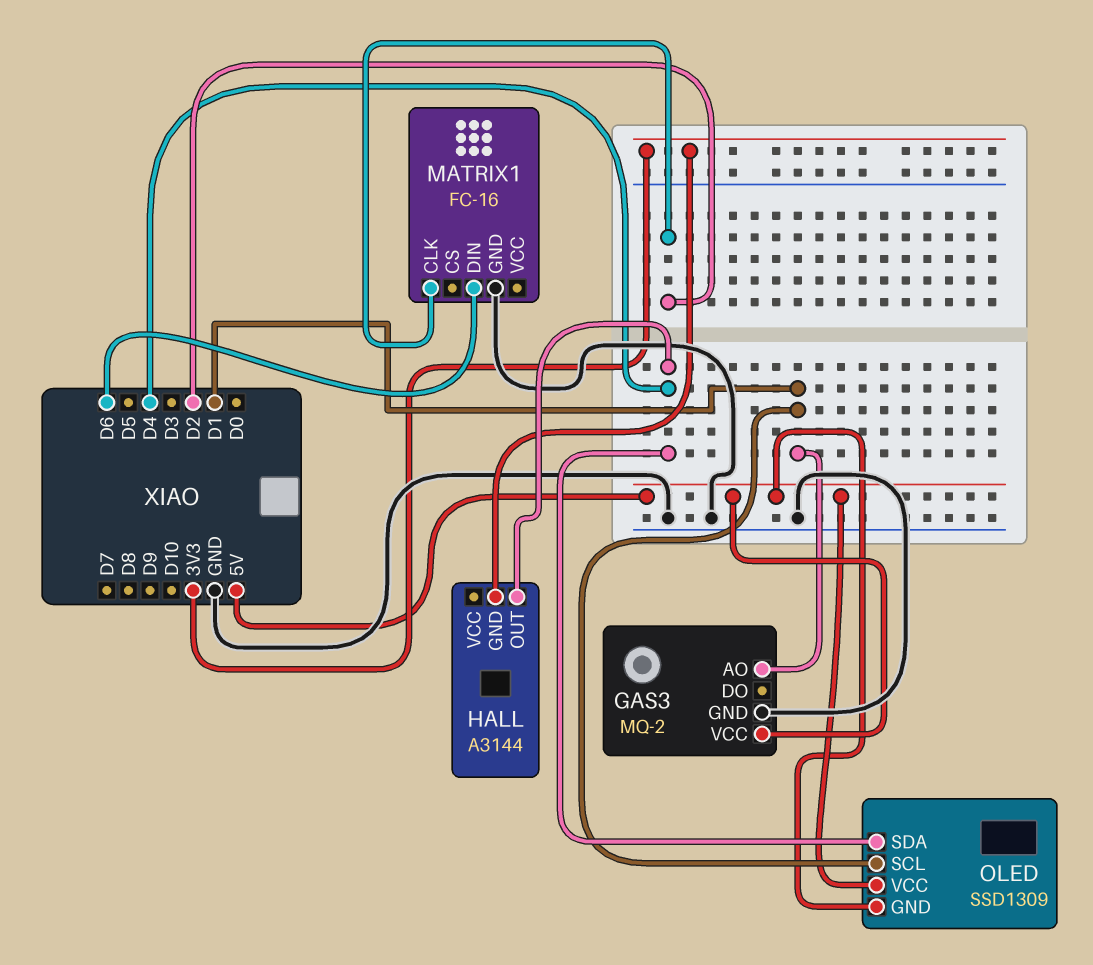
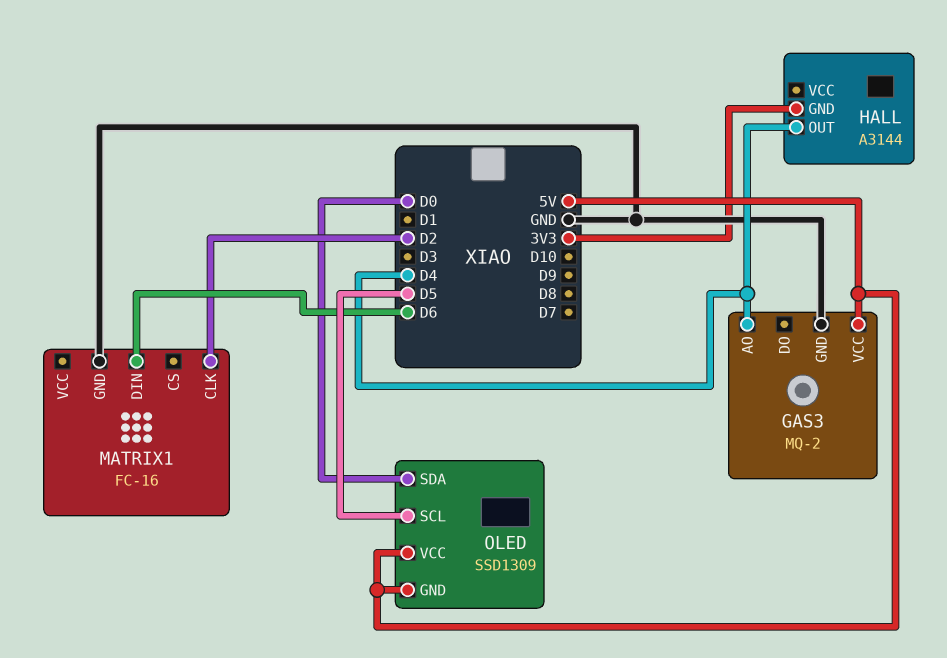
GAS3 pin AO: D1 -> D4
OLED pin SCL: D1 -> D5
OLED pin SDA: D4 -> D0

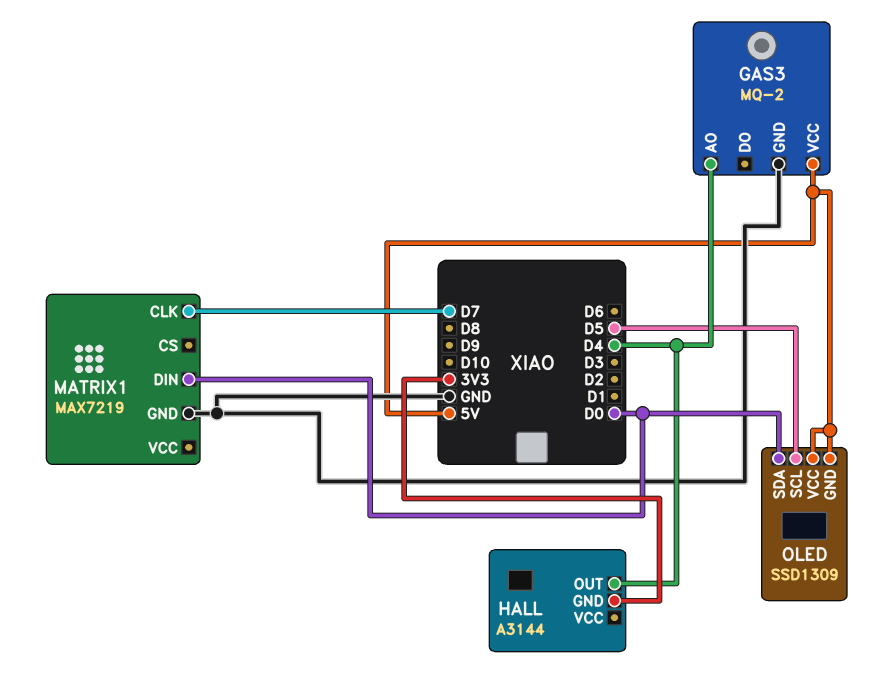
MATRIX1: FC-16 -> MAX7219
MATRIX1 pin CLK: D2 -> D7
MATRIX1 pin DIN: D6 -> D0

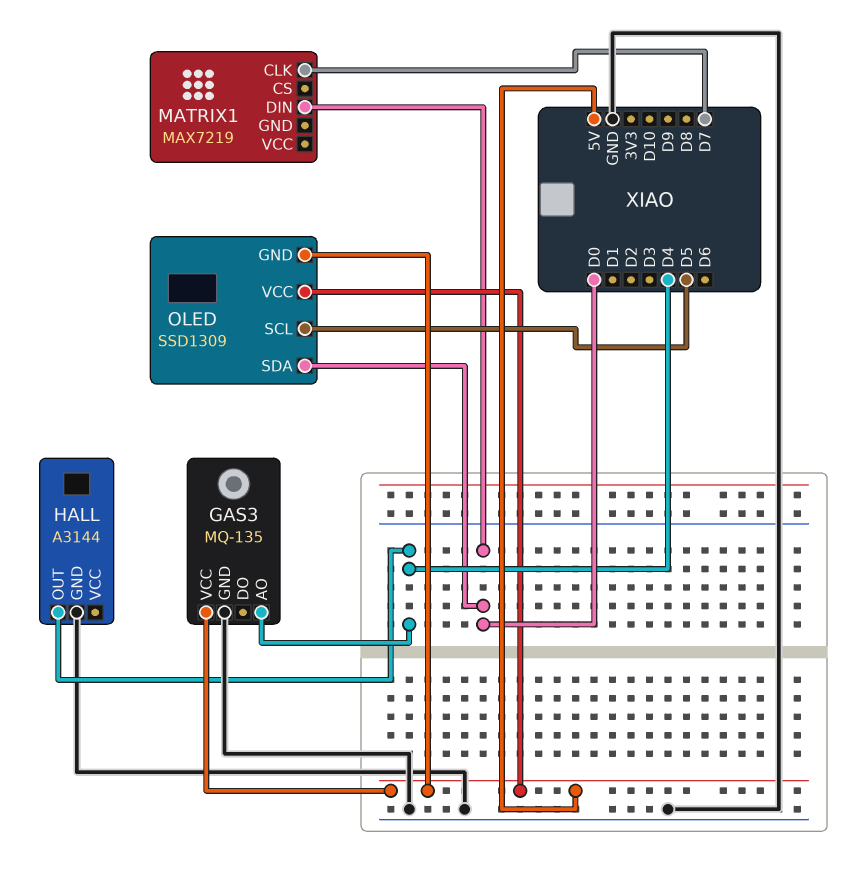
GAS3: MQ-2 -> MQ-135
HALL pin GND: 3V3 -> GND
MATRIX1 pin GND: GND -> none

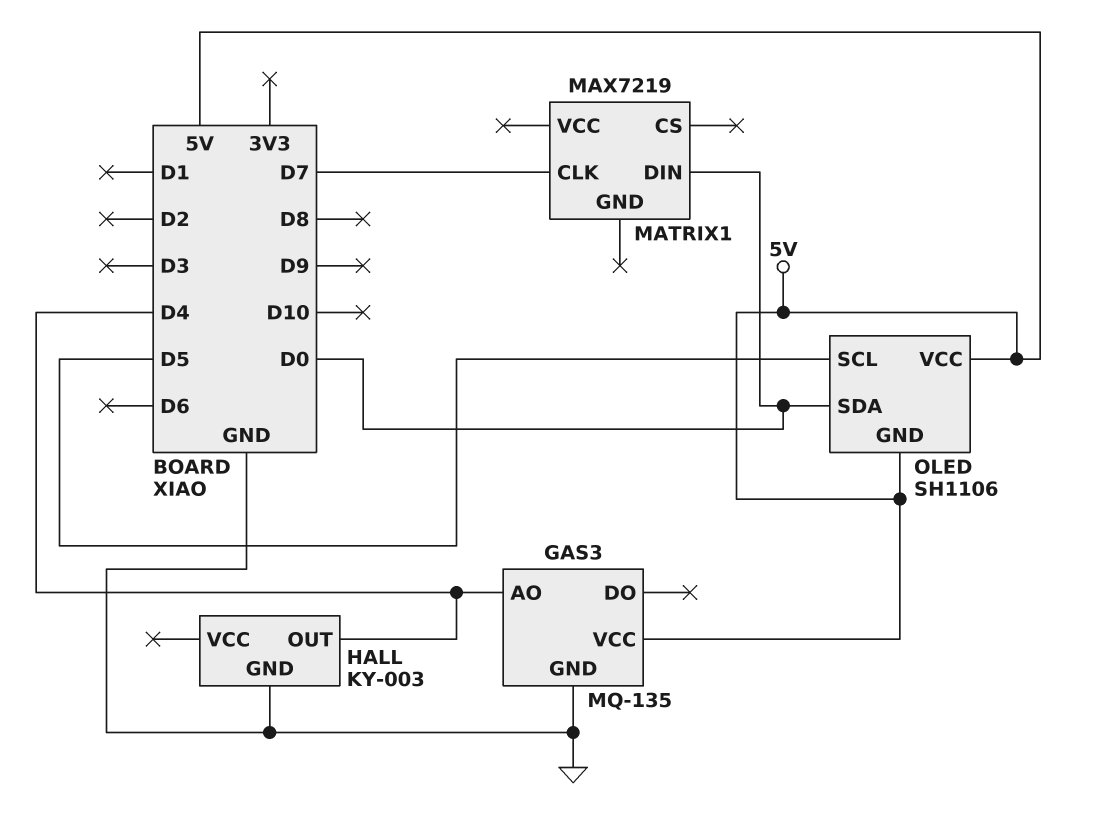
HALL: A3144 -> KY-003
OLED: SSD1309 -> SH1106

